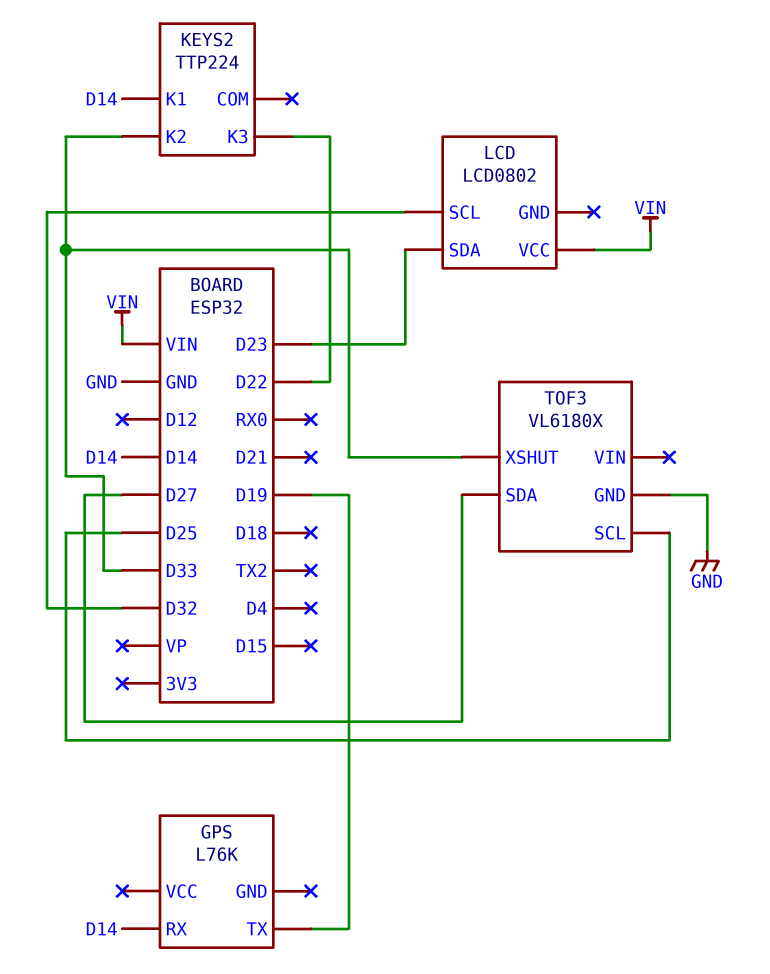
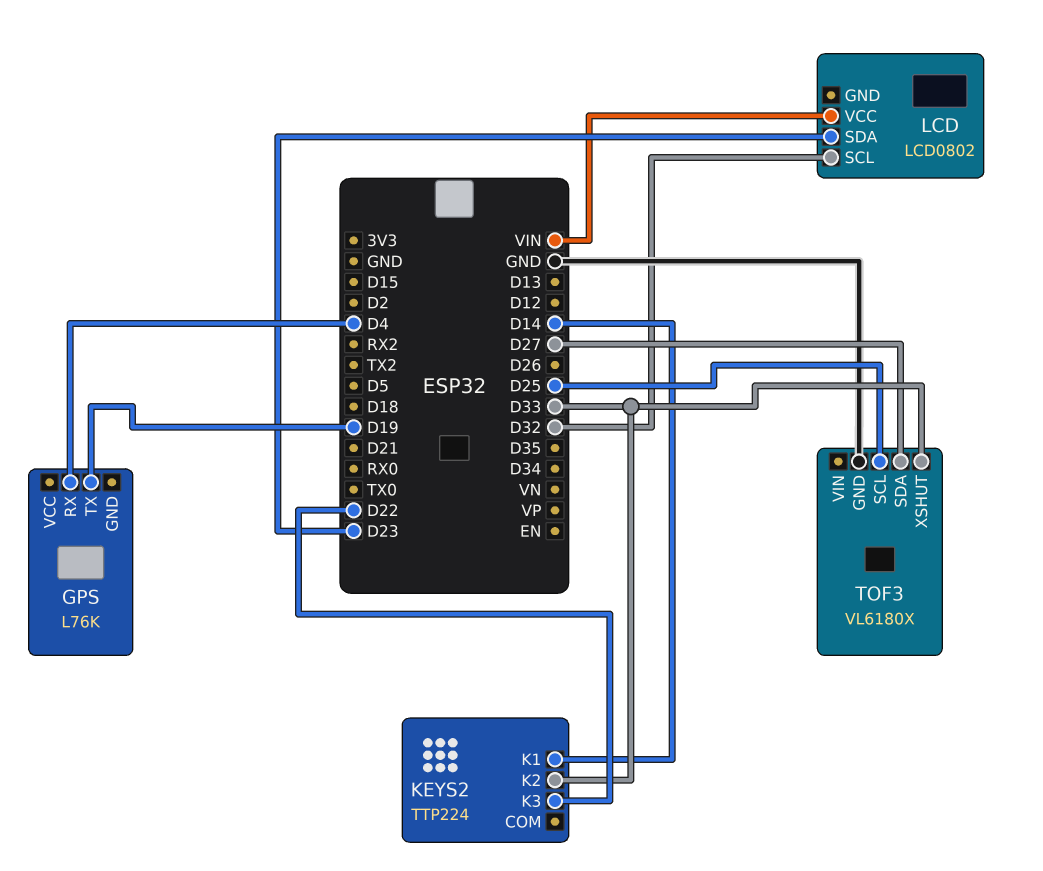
GPS pin RX: D14 -> D4

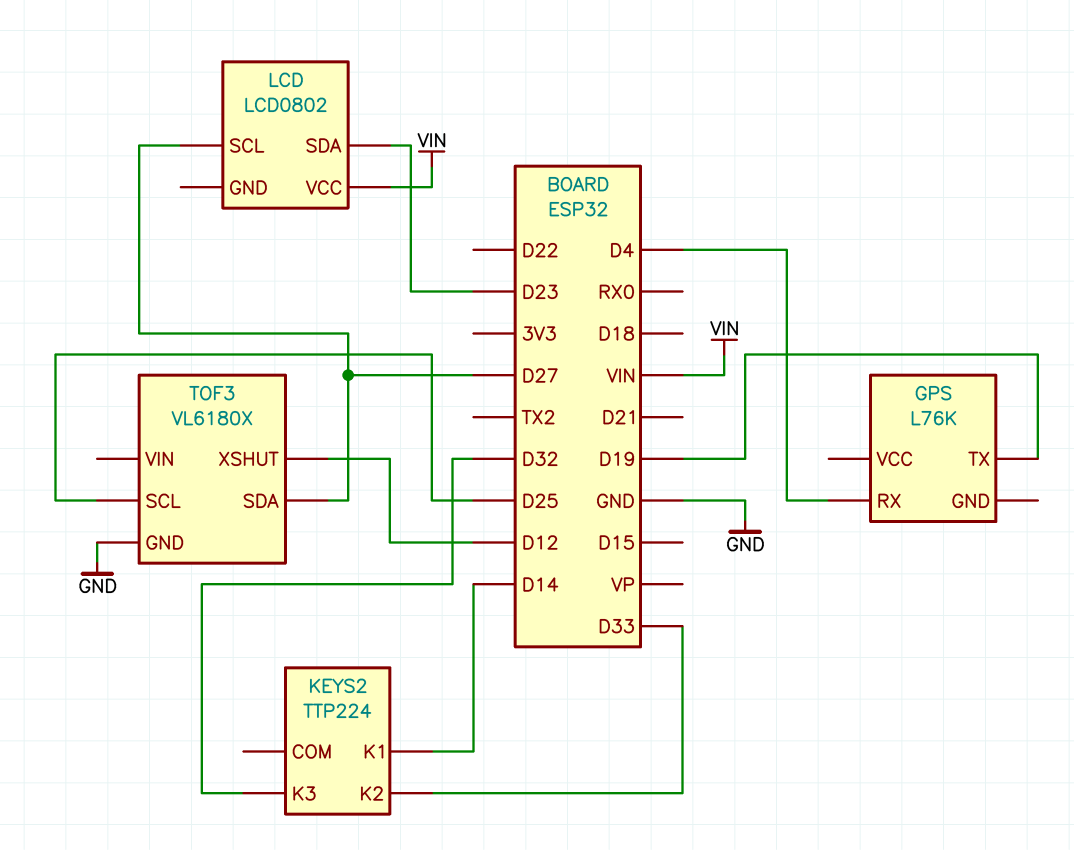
KEYS2 pin K3: D22 -> D32
LCD pin SCL: D32 -> D27
TOF3 pin XSHUT: D33 -> D12

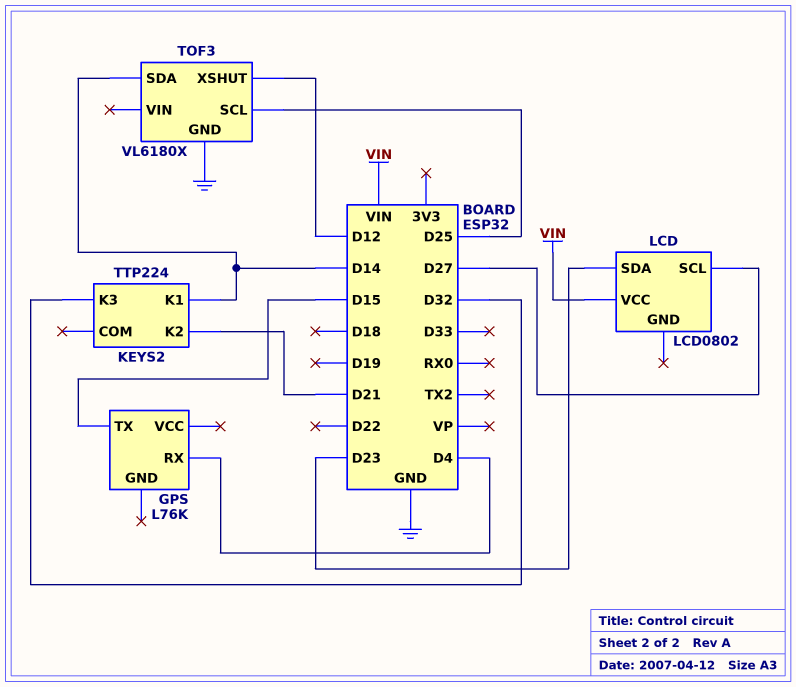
GPS pin TX: D19 -> D15
KEYS2 pin K2: D33 -> D21
TOF3 pin SDA: D27 -> D14

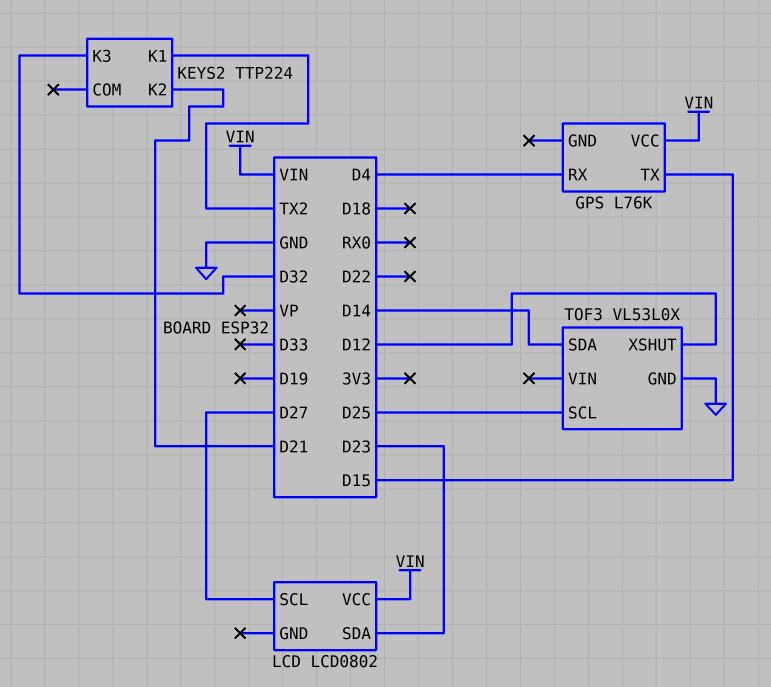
GPS pin VCC: none -> VIN
KEYS2 pin K1: D14 -> TX2
TOF3: VL6180X -> VL53L0X

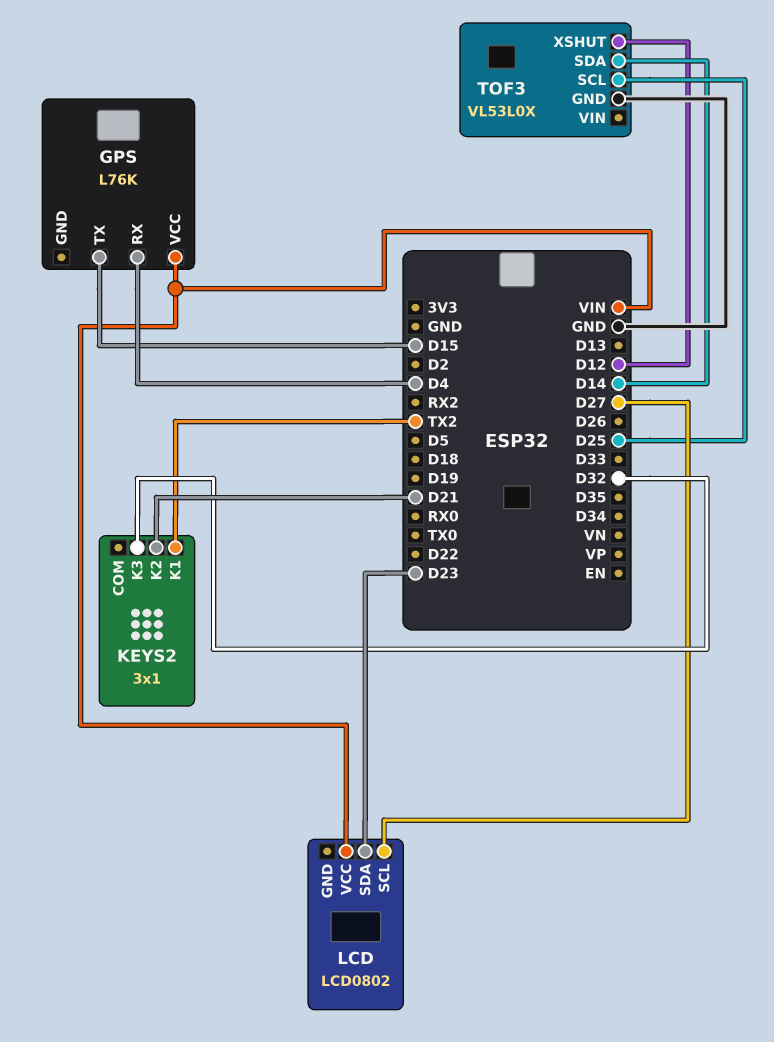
KEYS2: TTP224 -> 3x1

